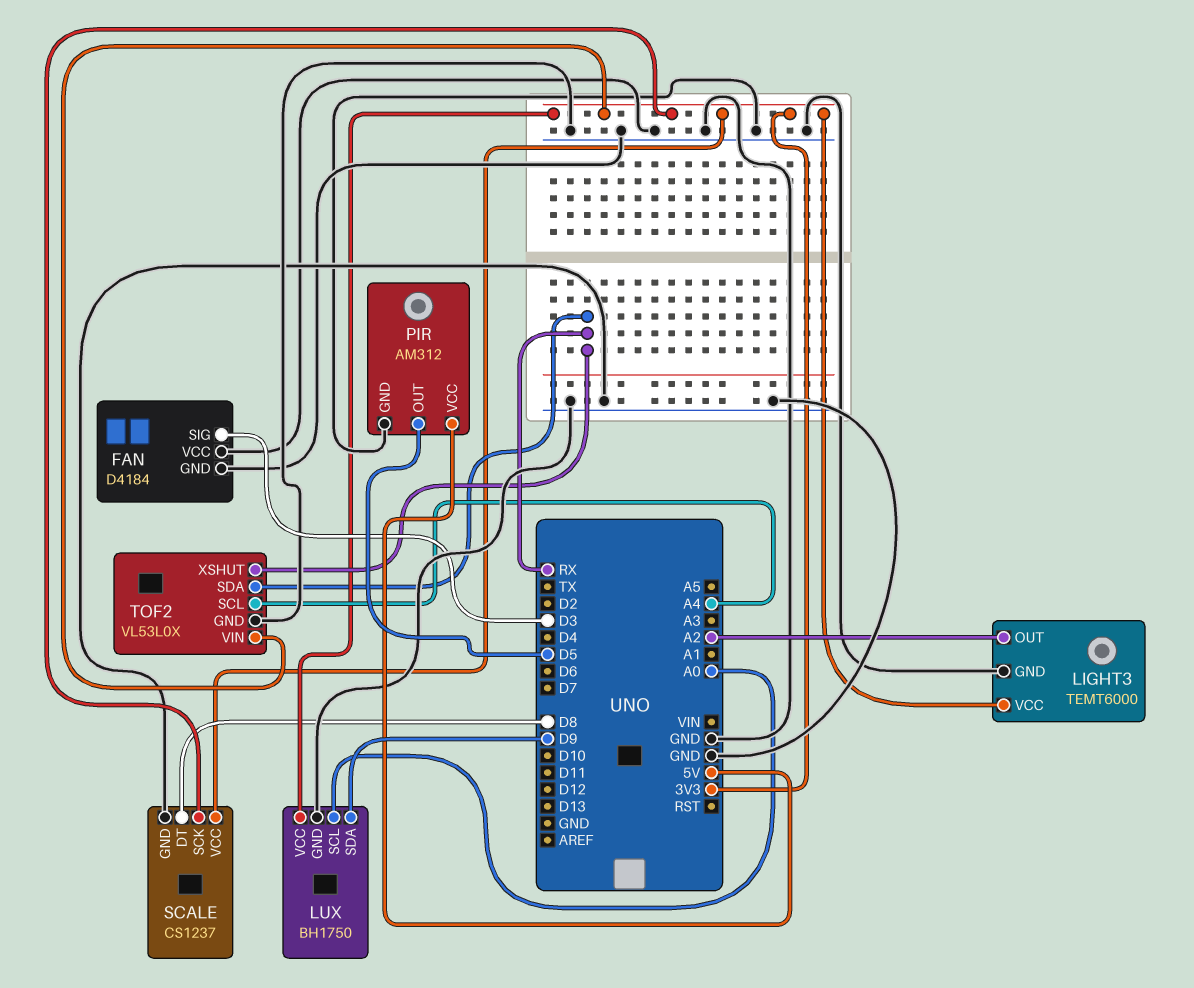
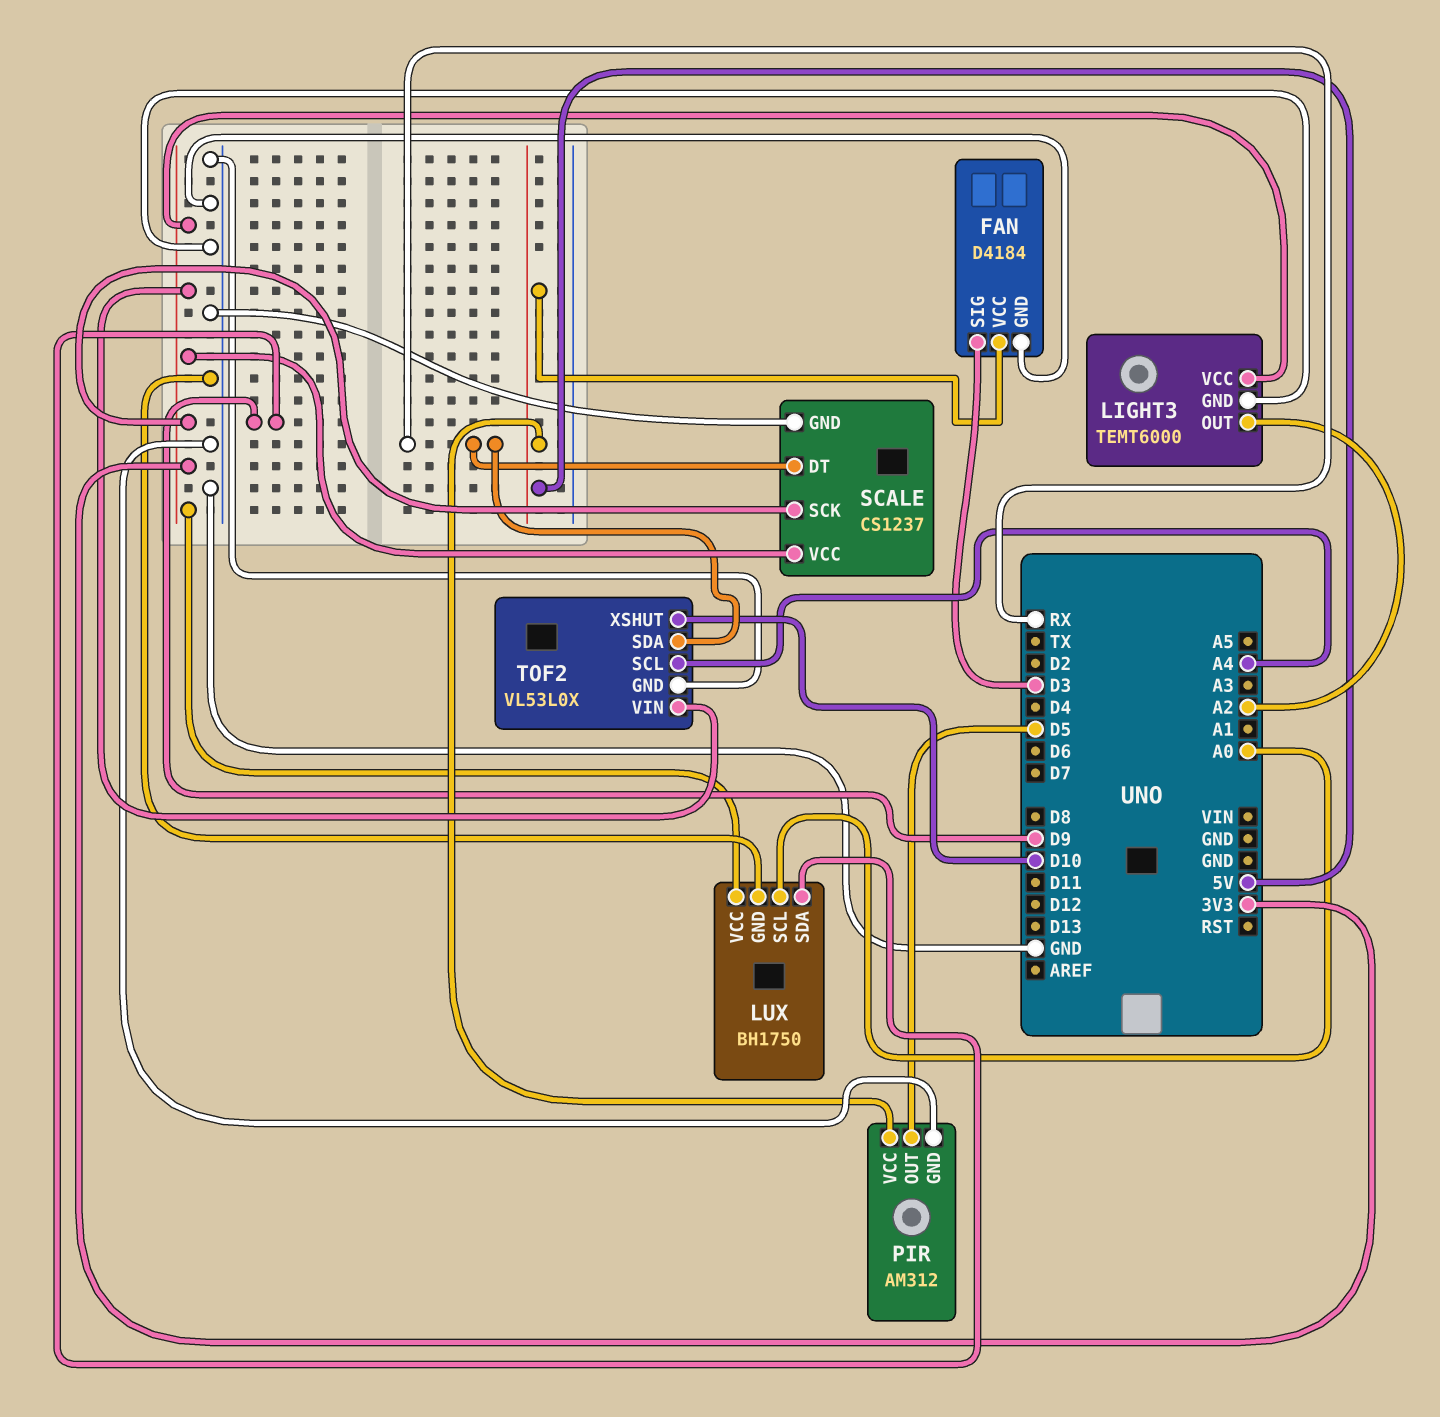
FAN pin VCC: GND -> 5V
SCALE pin DT: D8 -> RX
TOF2 pin XSHUT: RX -> D10

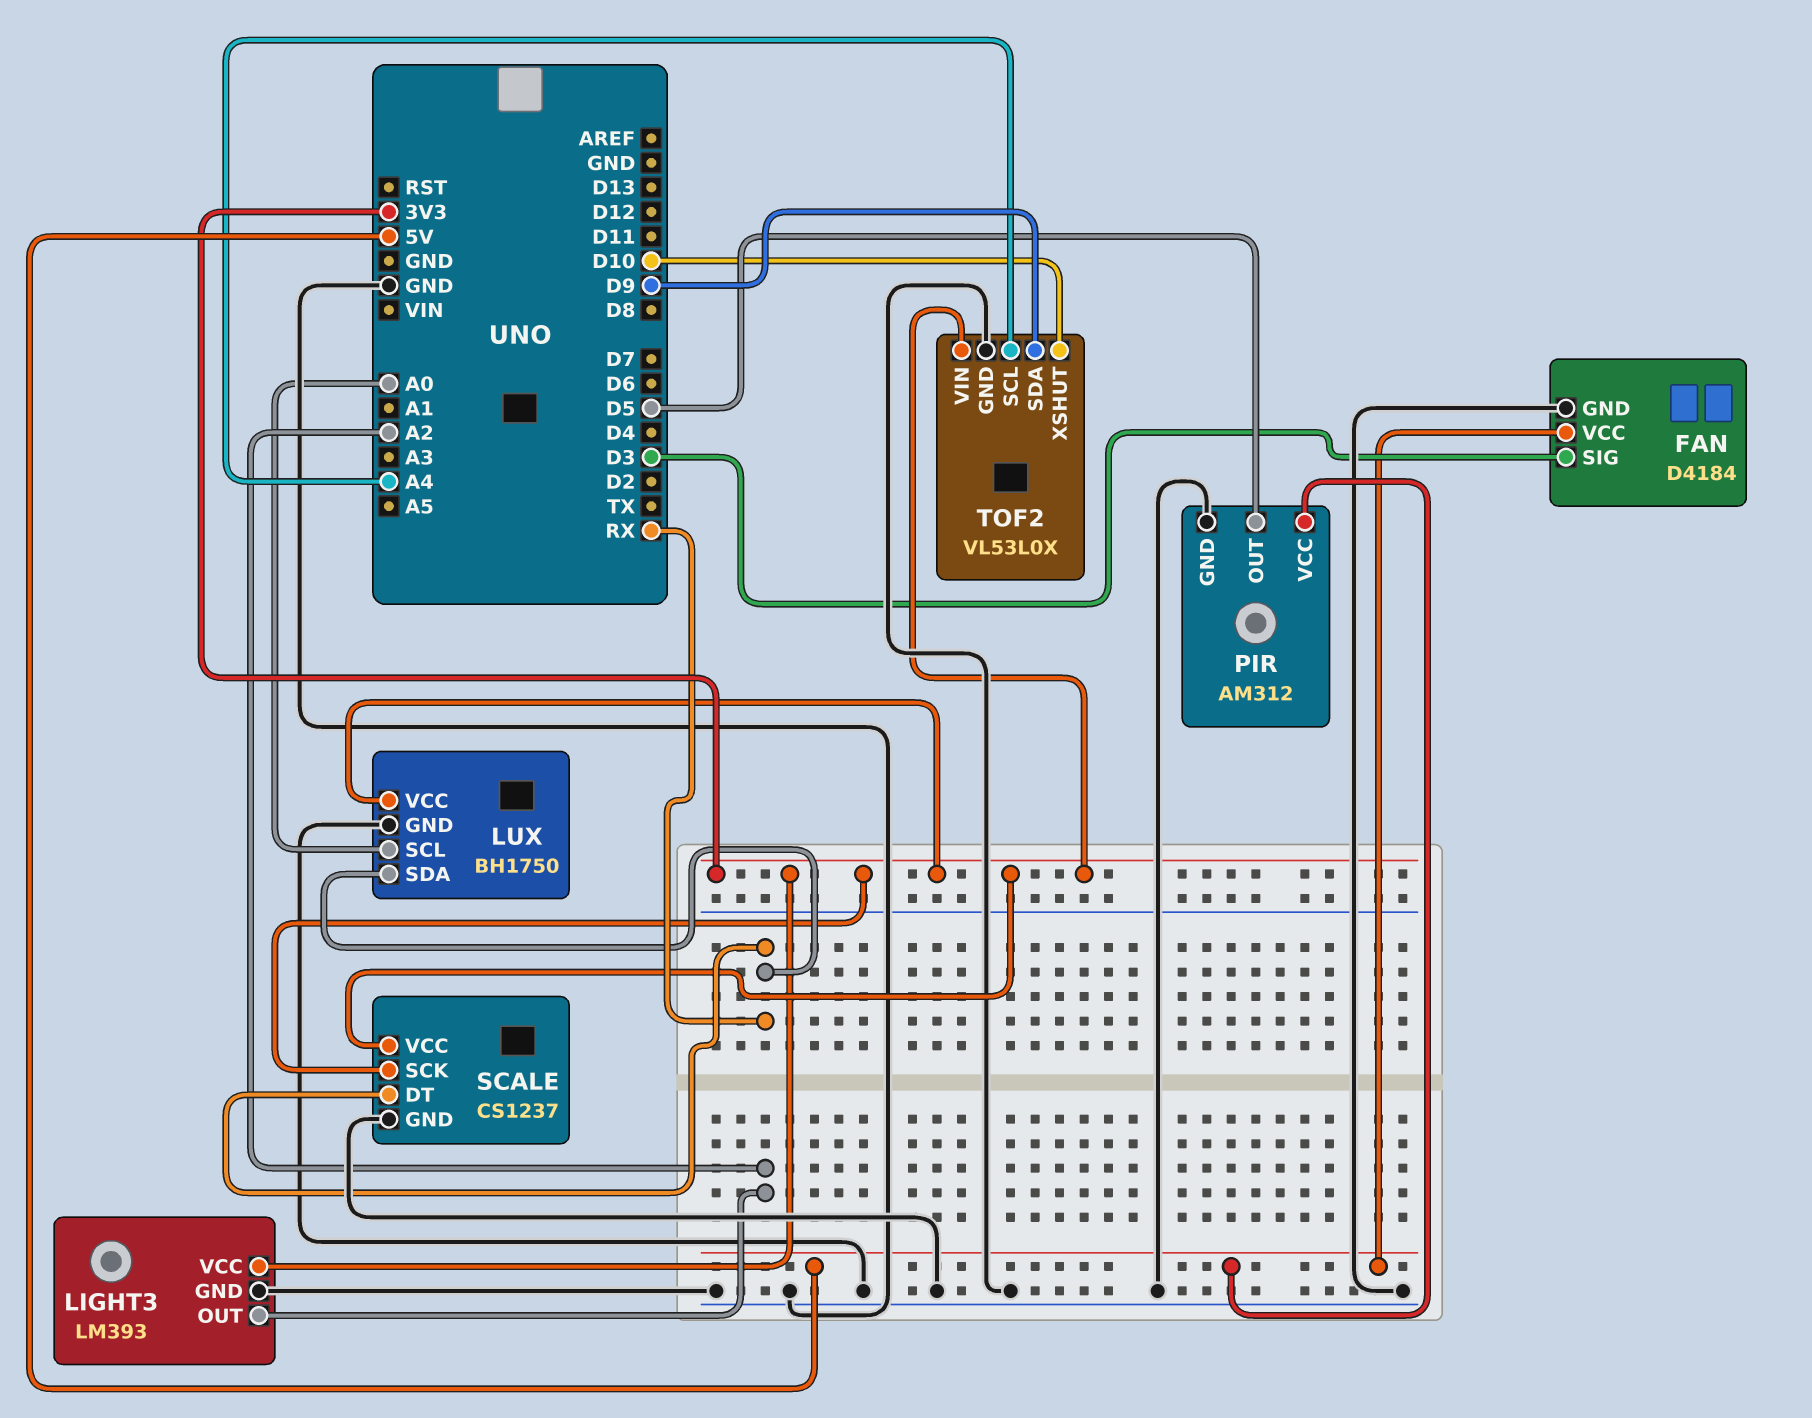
LIGHT3: TEMT6000 -> LM393
LUX pin SDA: D9 -> RX
TOF2 pin SDA: RX -> D9

